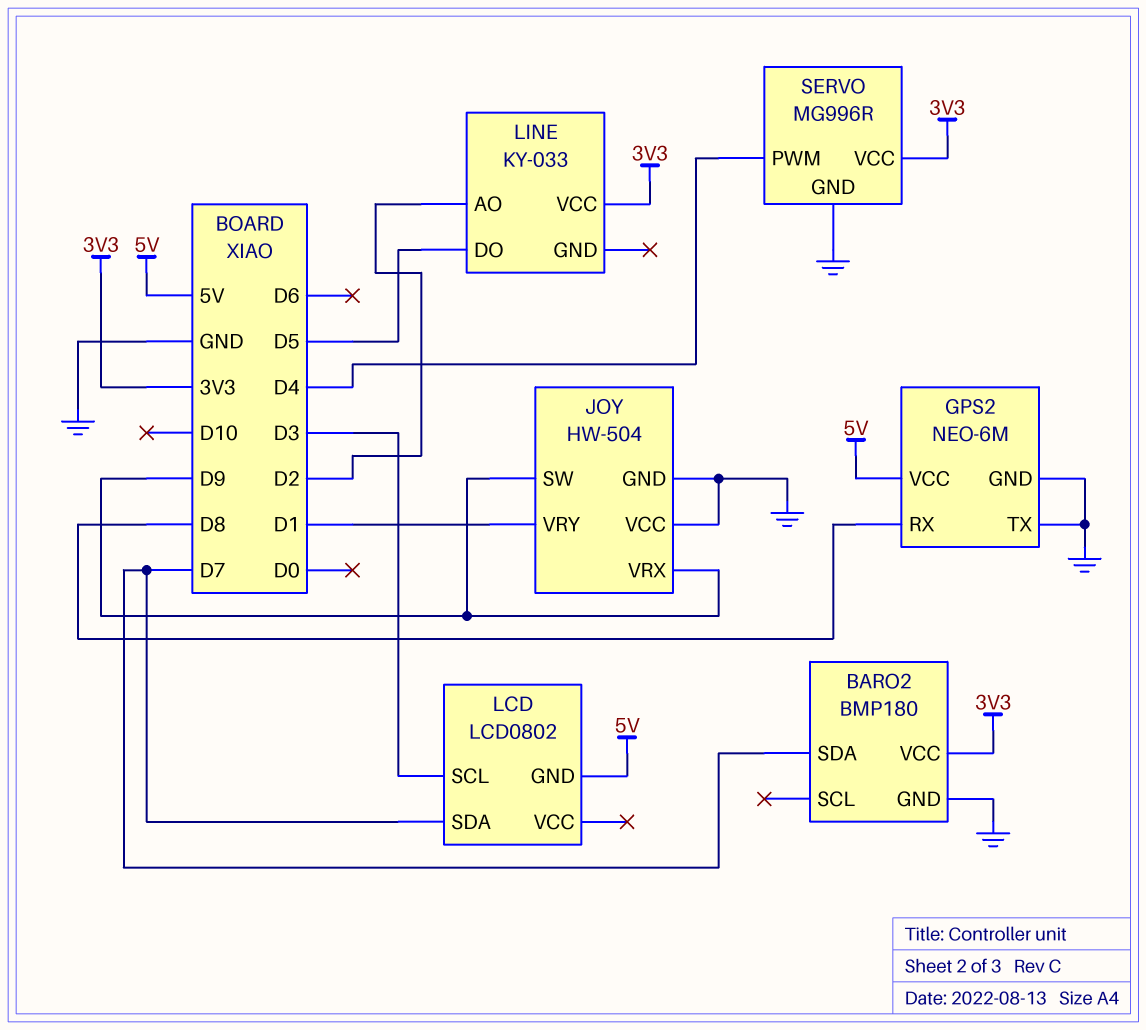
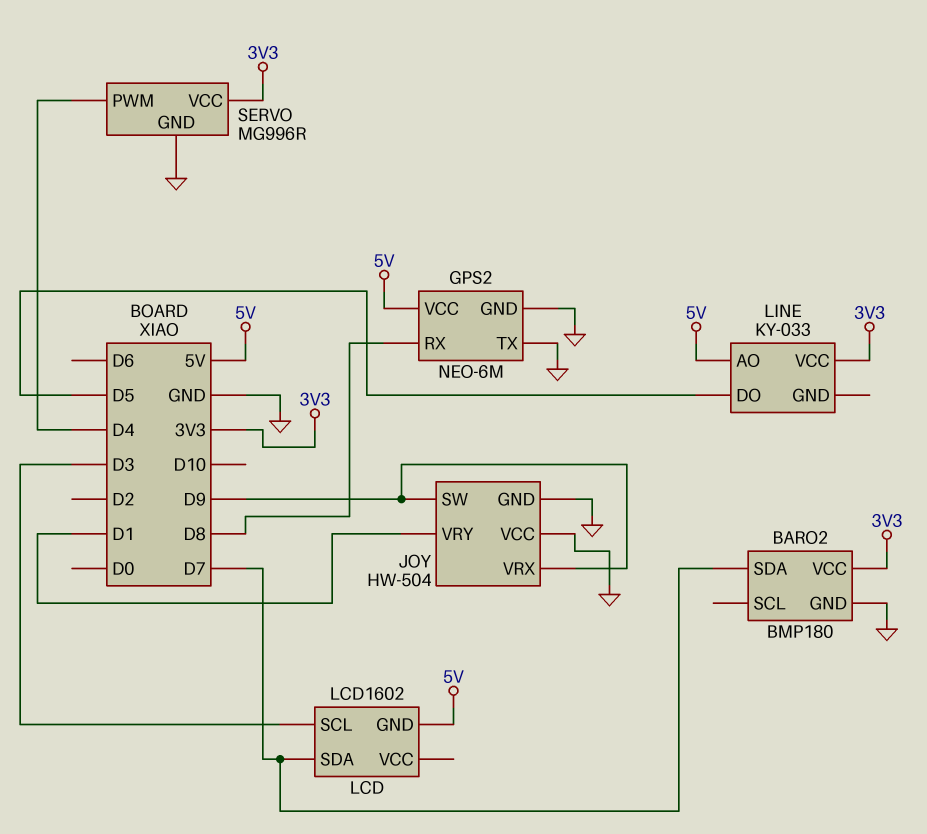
LCD: LCD0802 -> LCD1602
LINE pin AO: D2 -> 5V

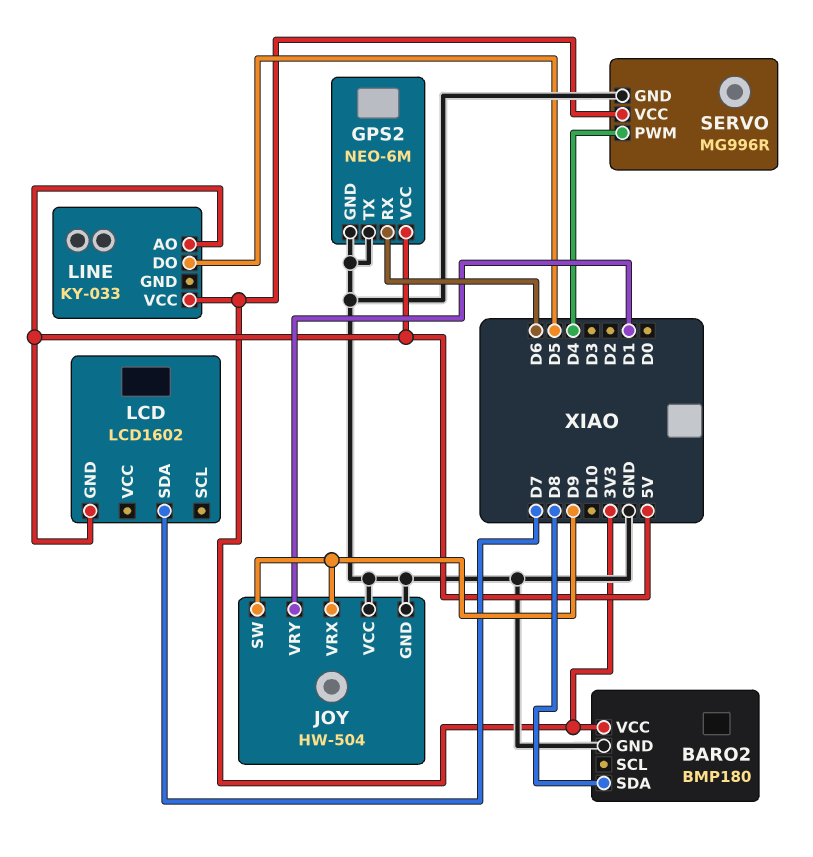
BARO2 pin SDA: D7 -> D8
GPS2 pin RX: D8 -> D6
LCD pin SCL: D3 -> none

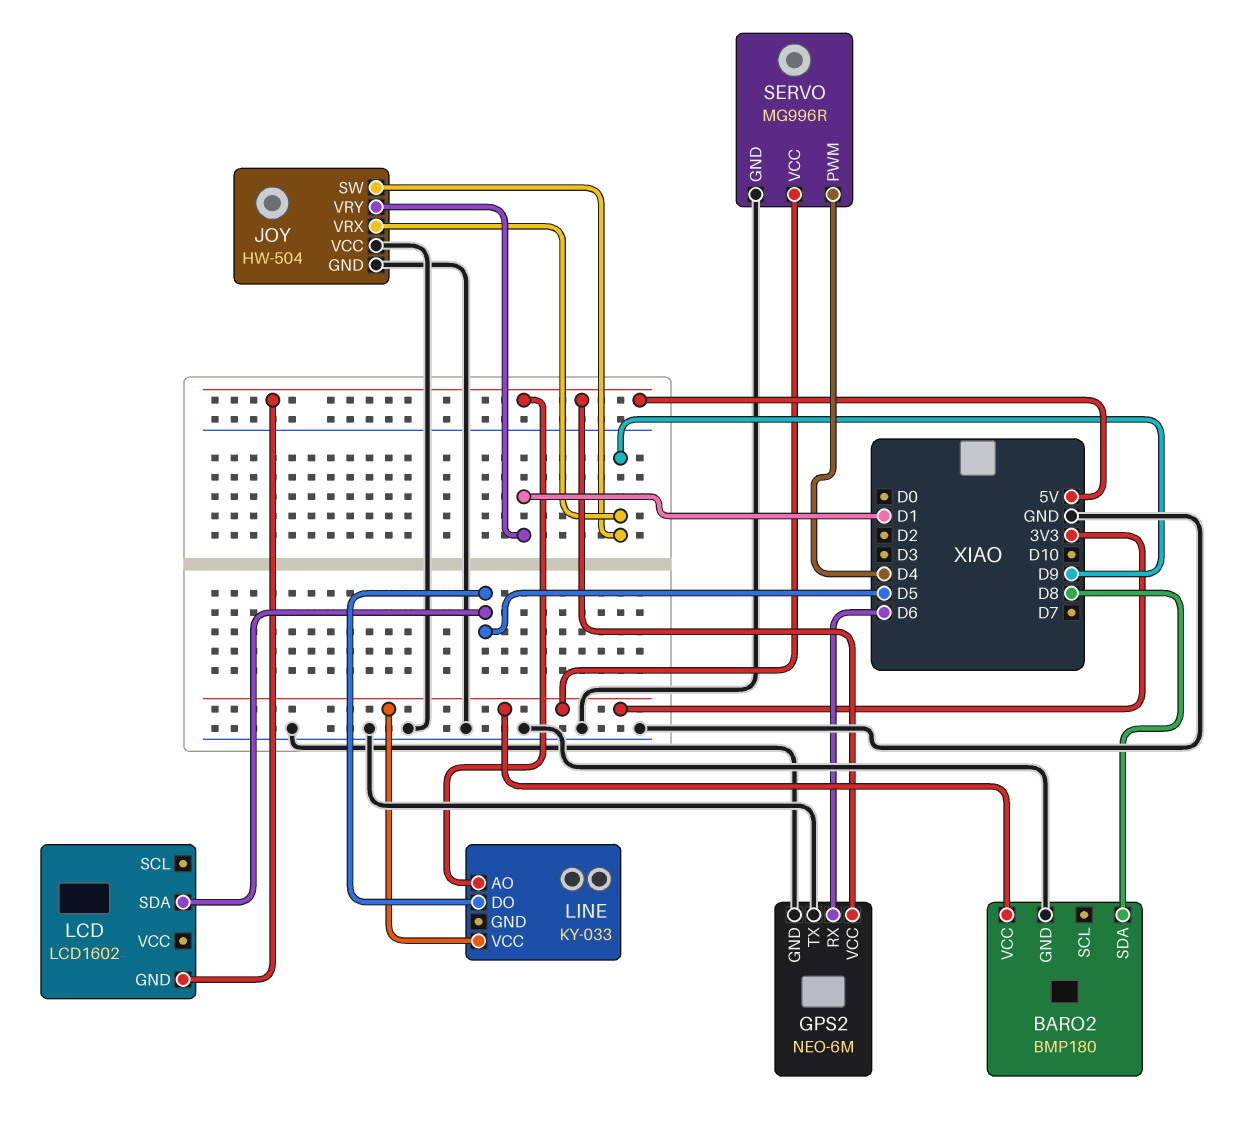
LCD pin SDA: D7 -> D5

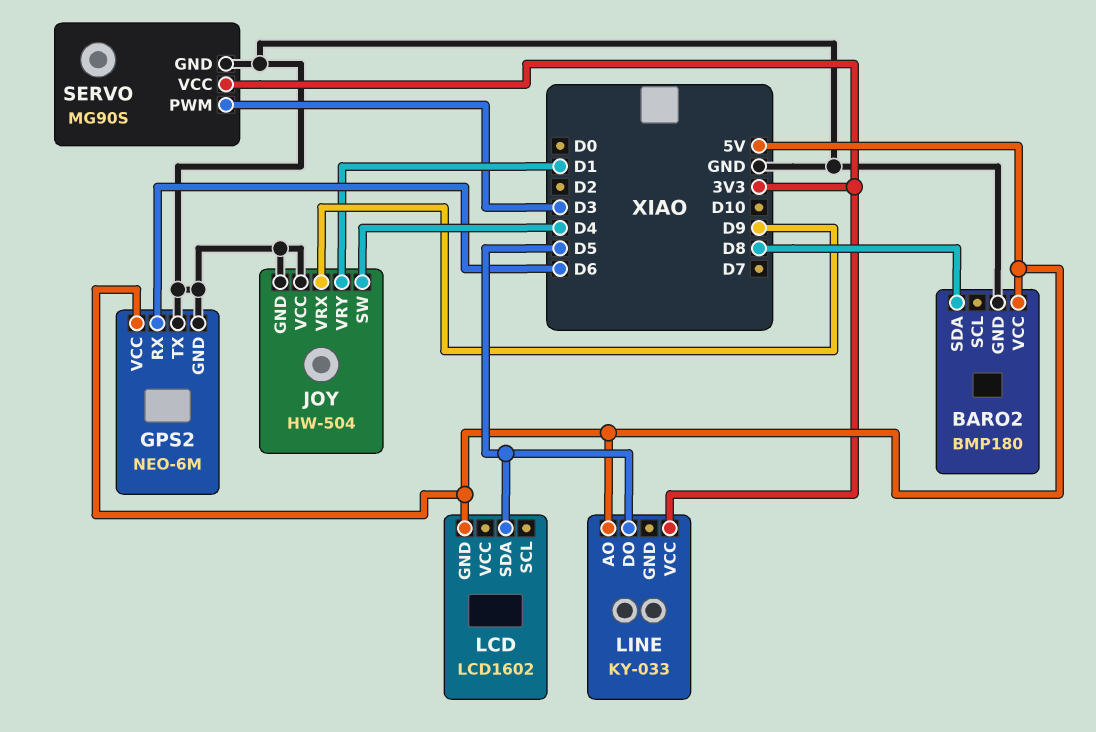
BARO2 pin VCC: 3V3 -> 5V
JOY pin SW: D9 -> D4
SERVO: MG996R -> MG90S
SERVO pin PWM: D4 -> D3

